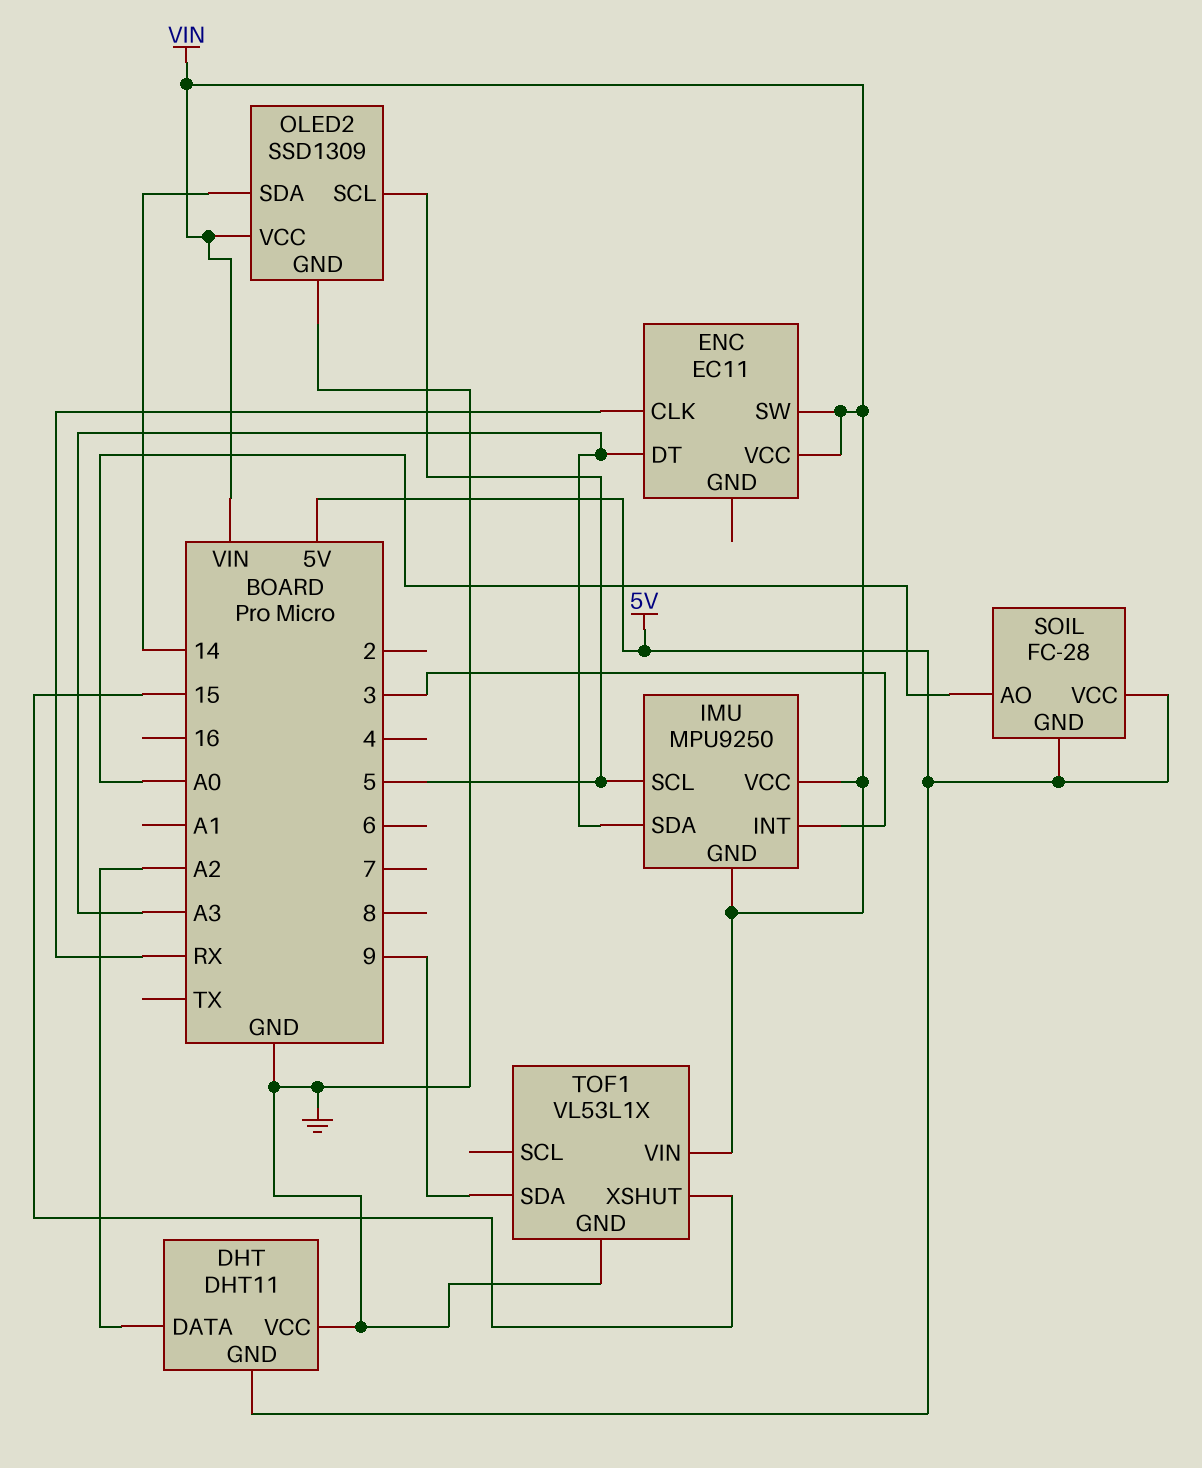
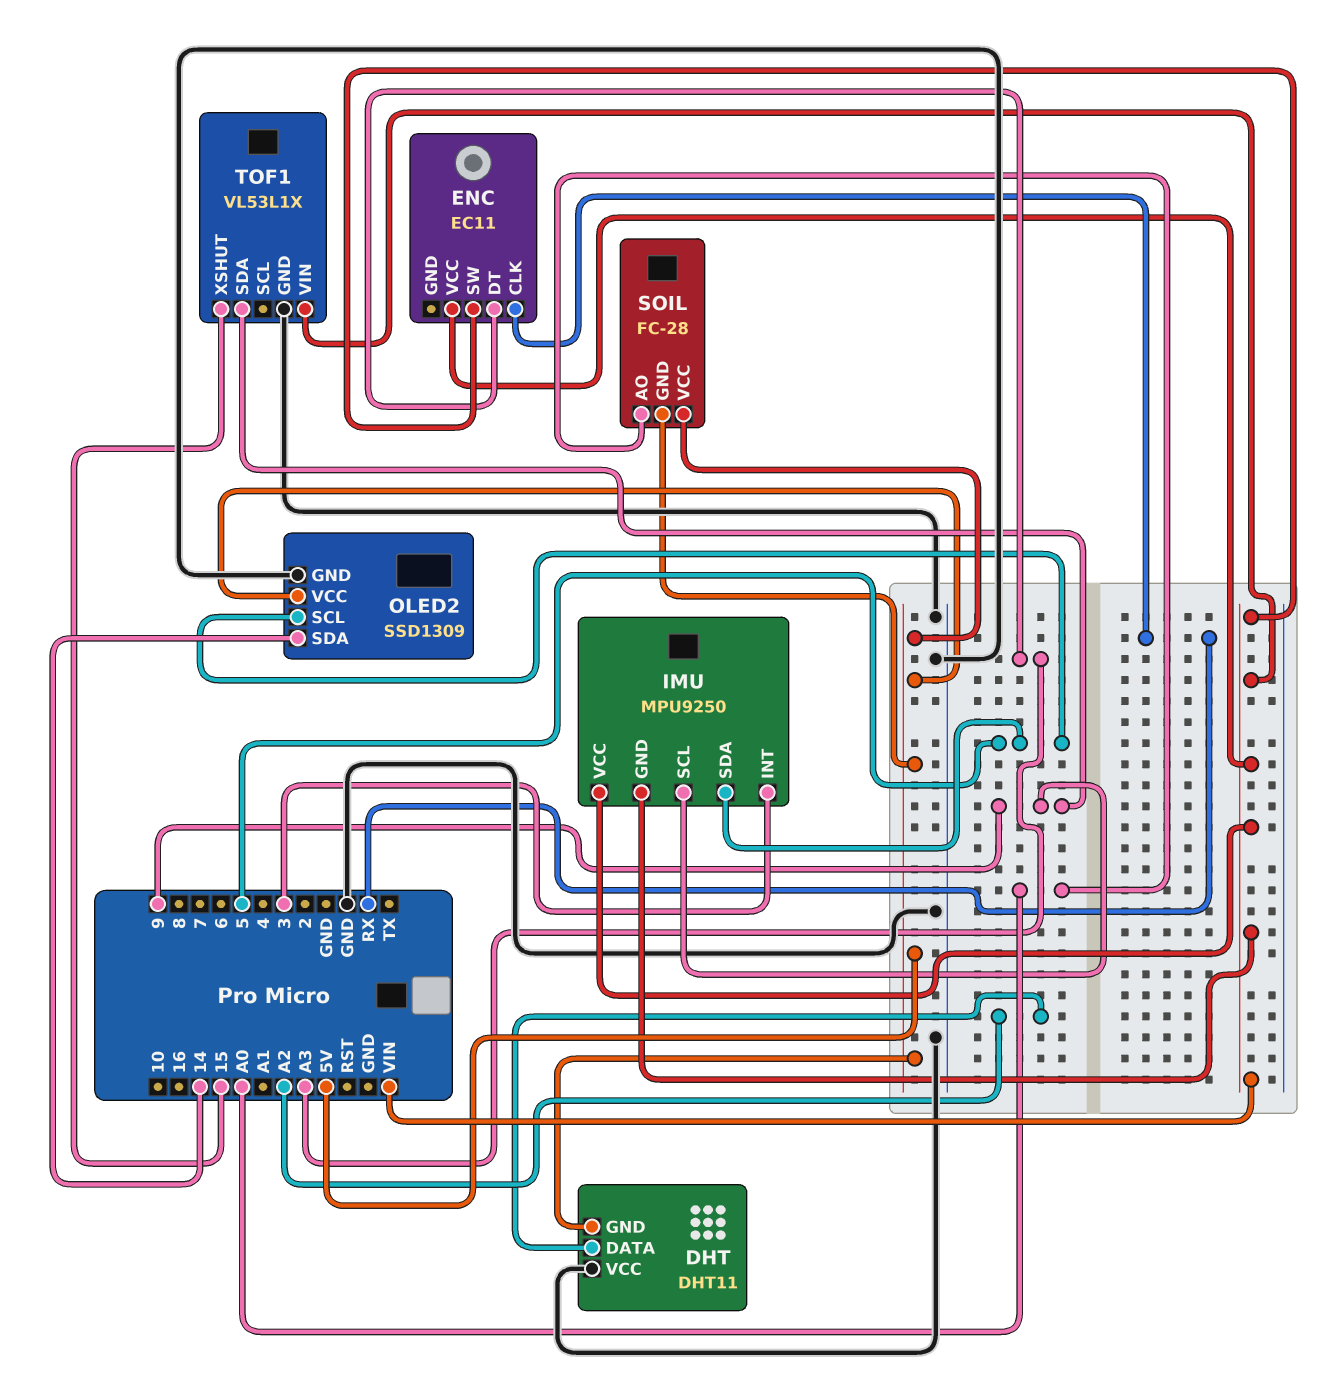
IMU pin SCL: 5 -> 9
IMU pin SDA: A3 -> 5
OLED2 pin VCC: VIN -> 5V

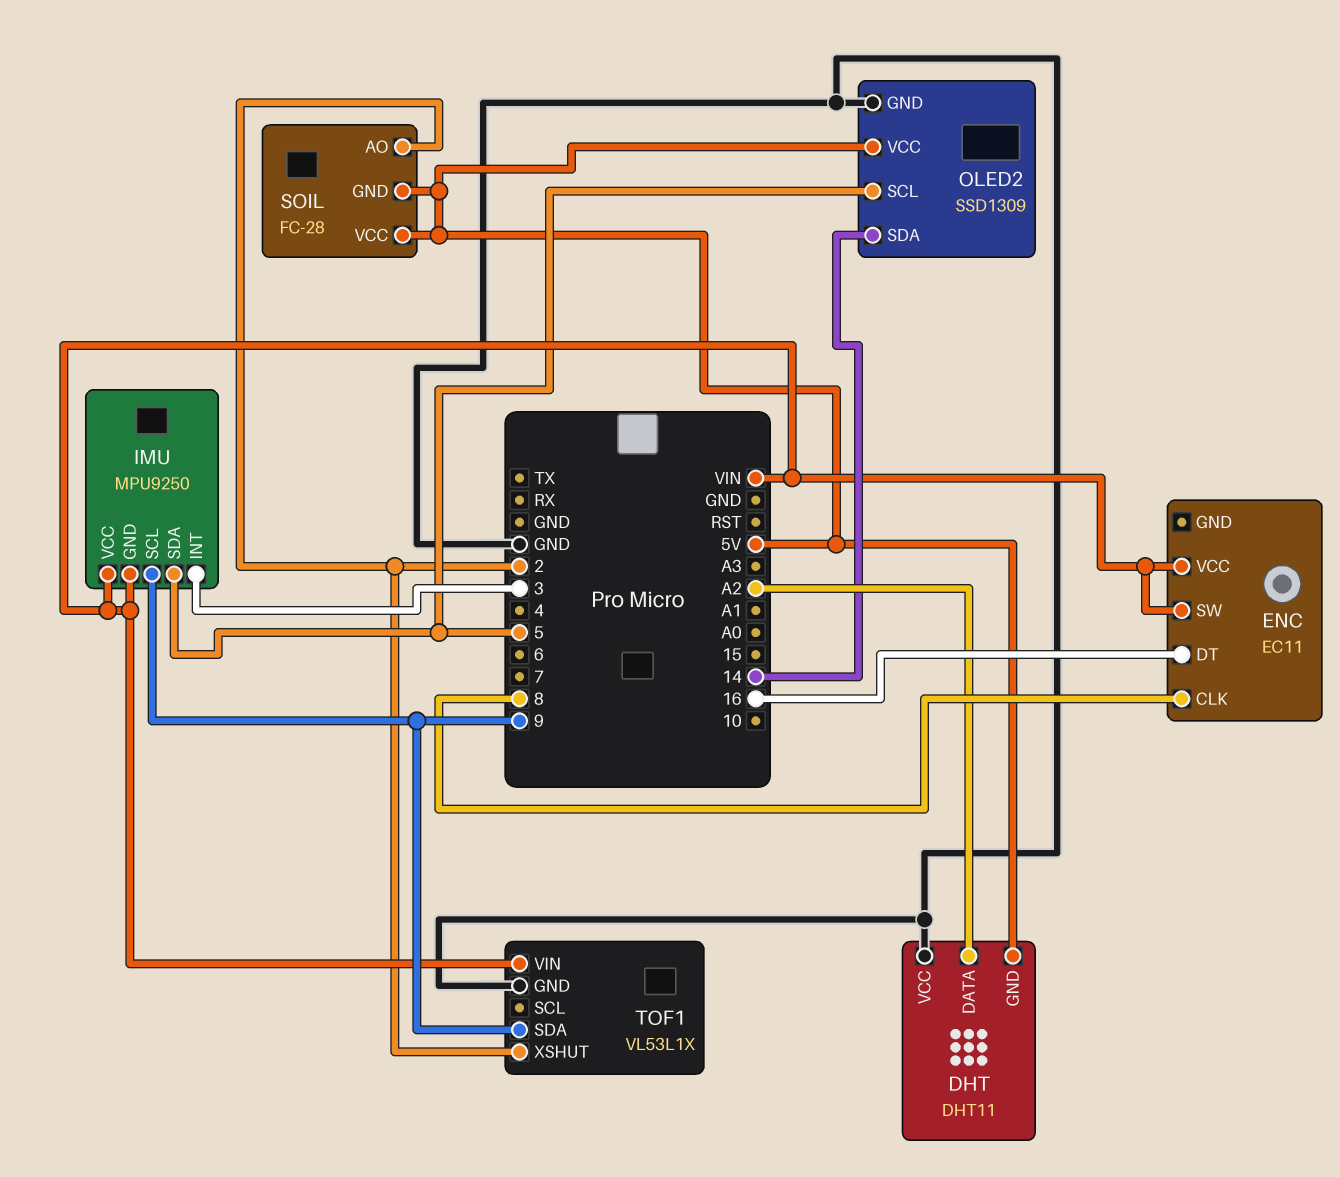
ENC pin CLK: RX -> 8
ENC pin DT: A3 -> 16
SOIL pin AO: A0 -> 2
TOF1 pin XSHUT: 15 -> 2

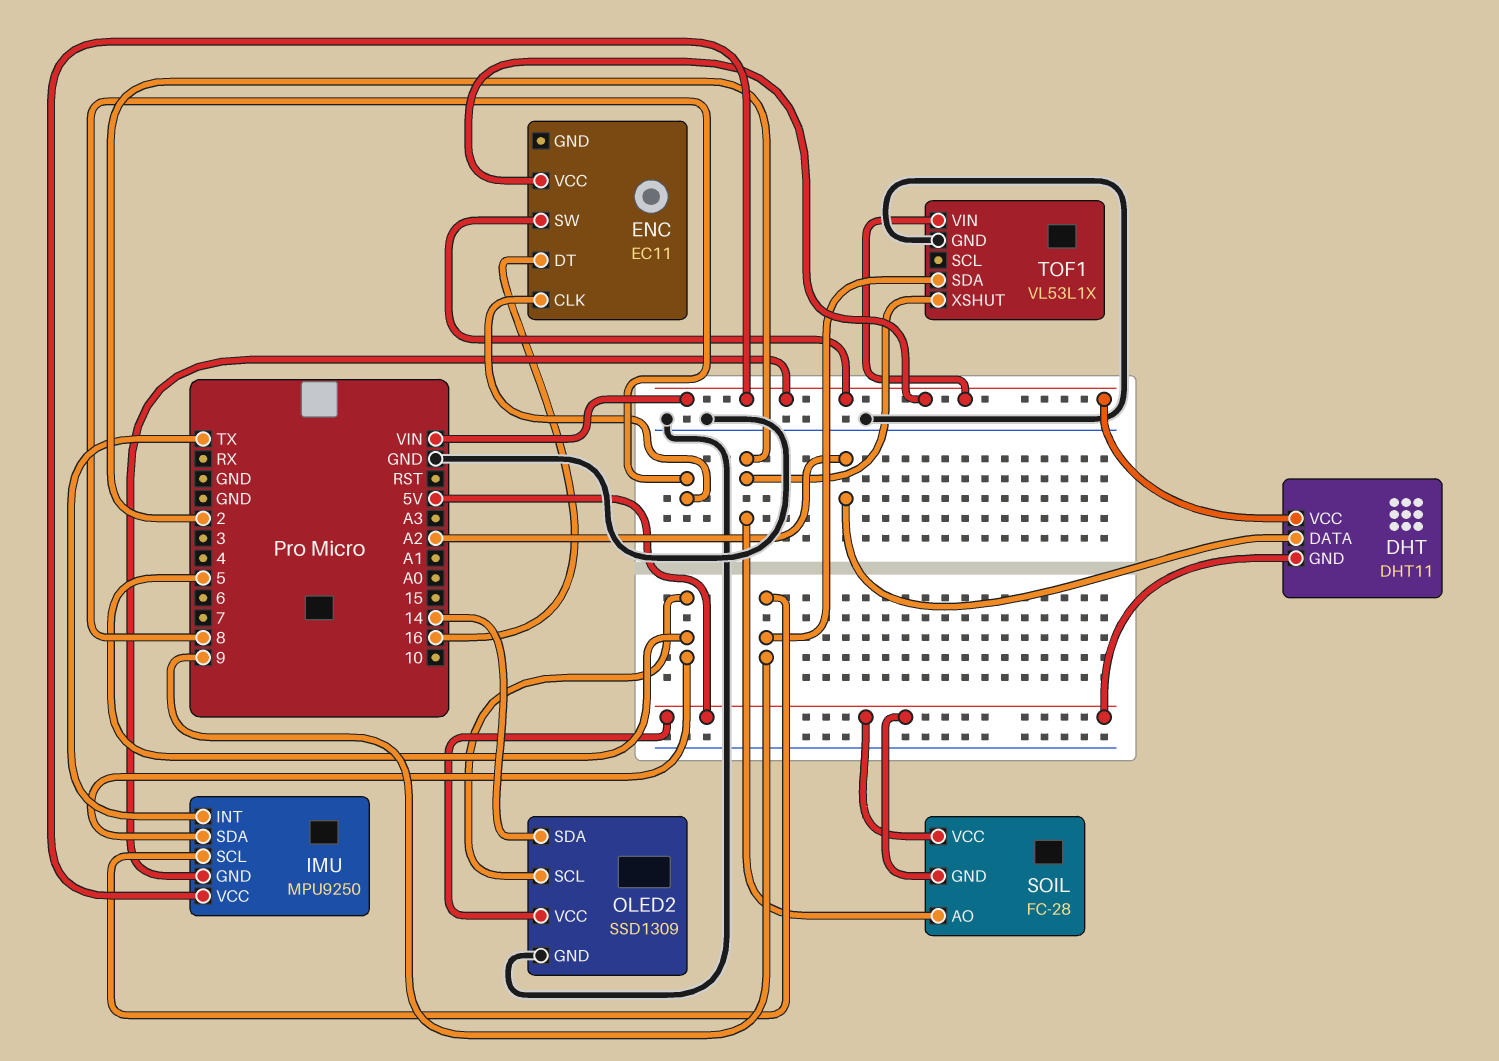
DHT pin VCC: GND -> VIN
IMU pin INT: 3 -> TX

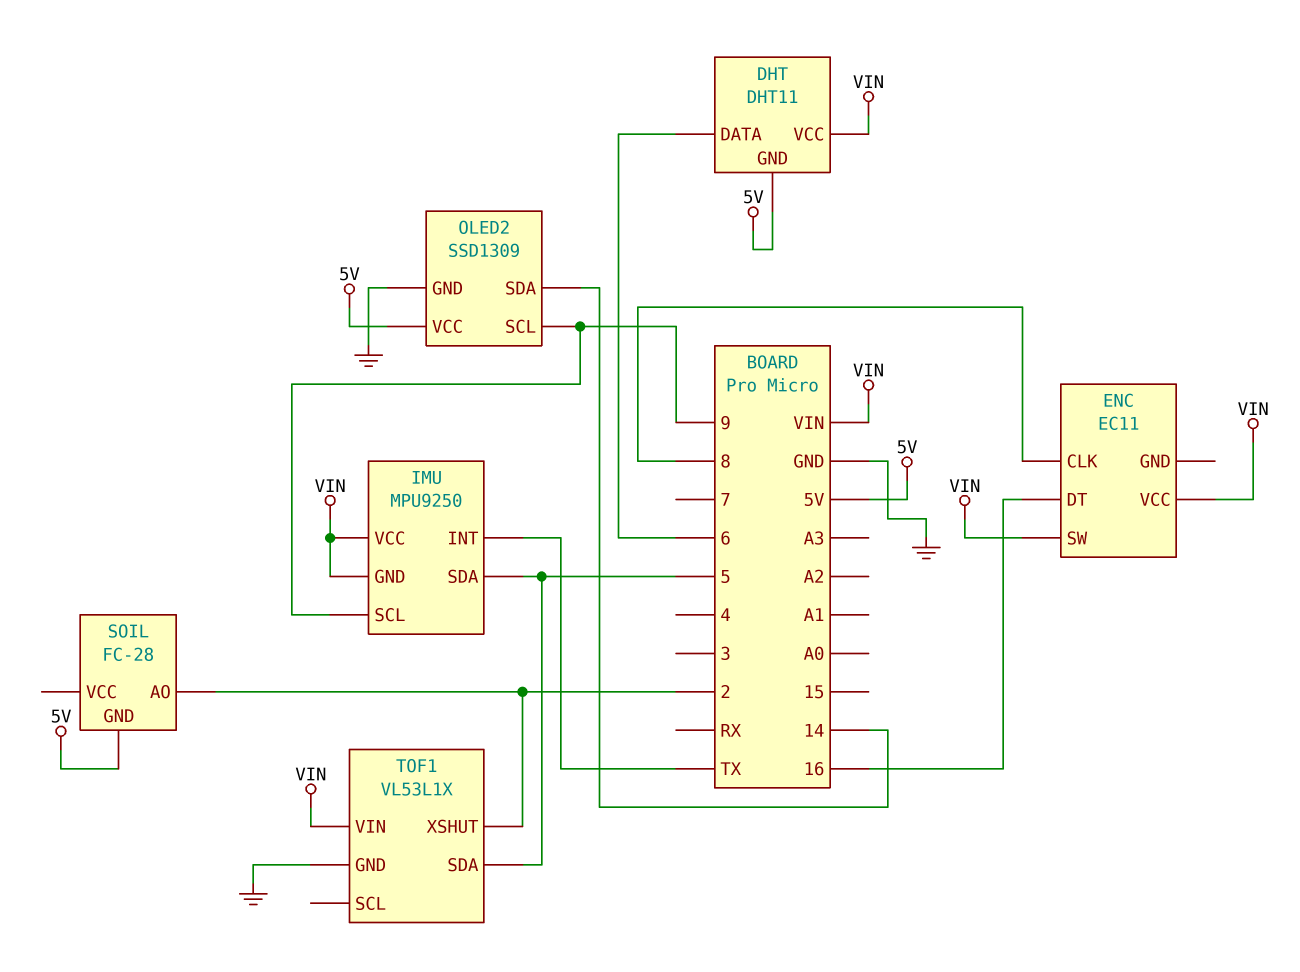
DHT pin DATA: A2 -> 6
OLED2 pin SCL: 5 -> 9
SOIL pin VCC: 5V -> none
TOF1 pin SDA: 9 -> 5

